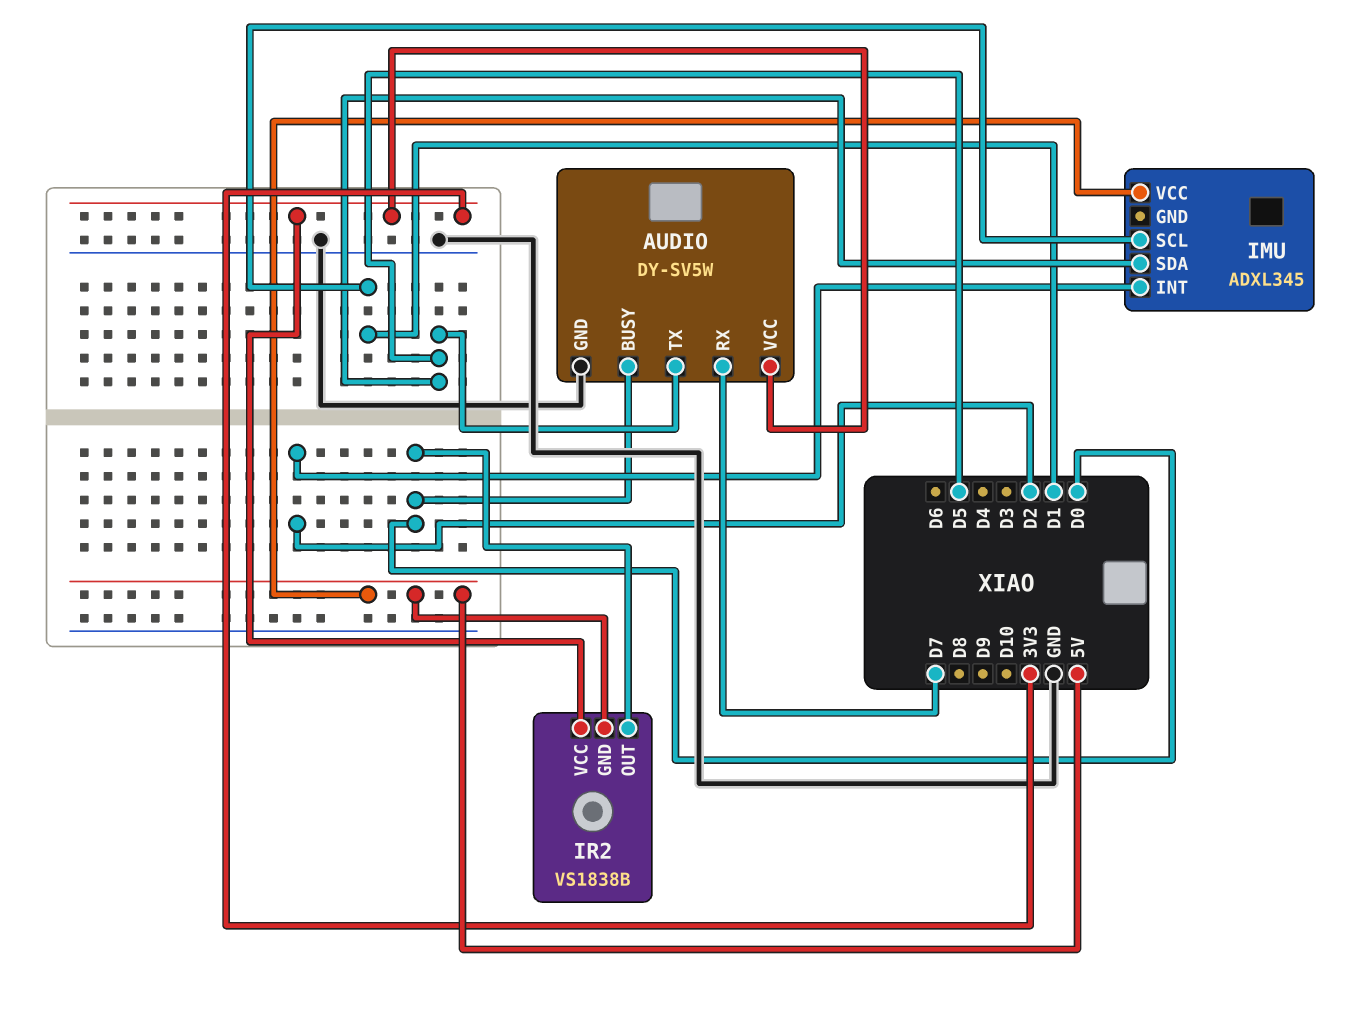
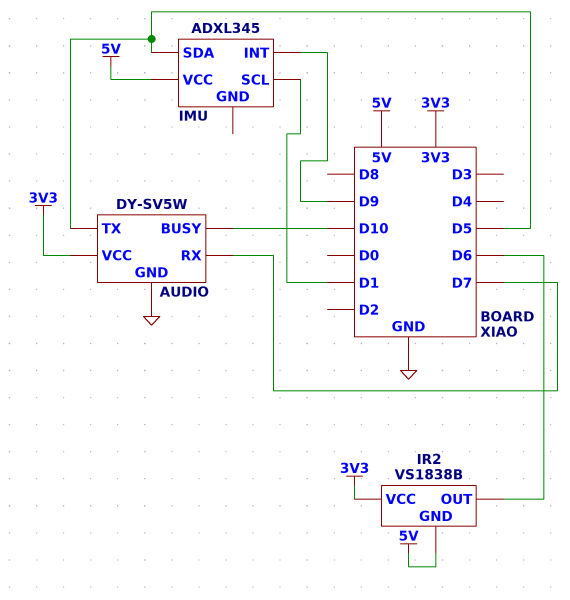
AUDIO pin BUSY: D0 -> D10
IMU pin INT: D2 -> D9
IR2 pin OUT: D0 -> D6

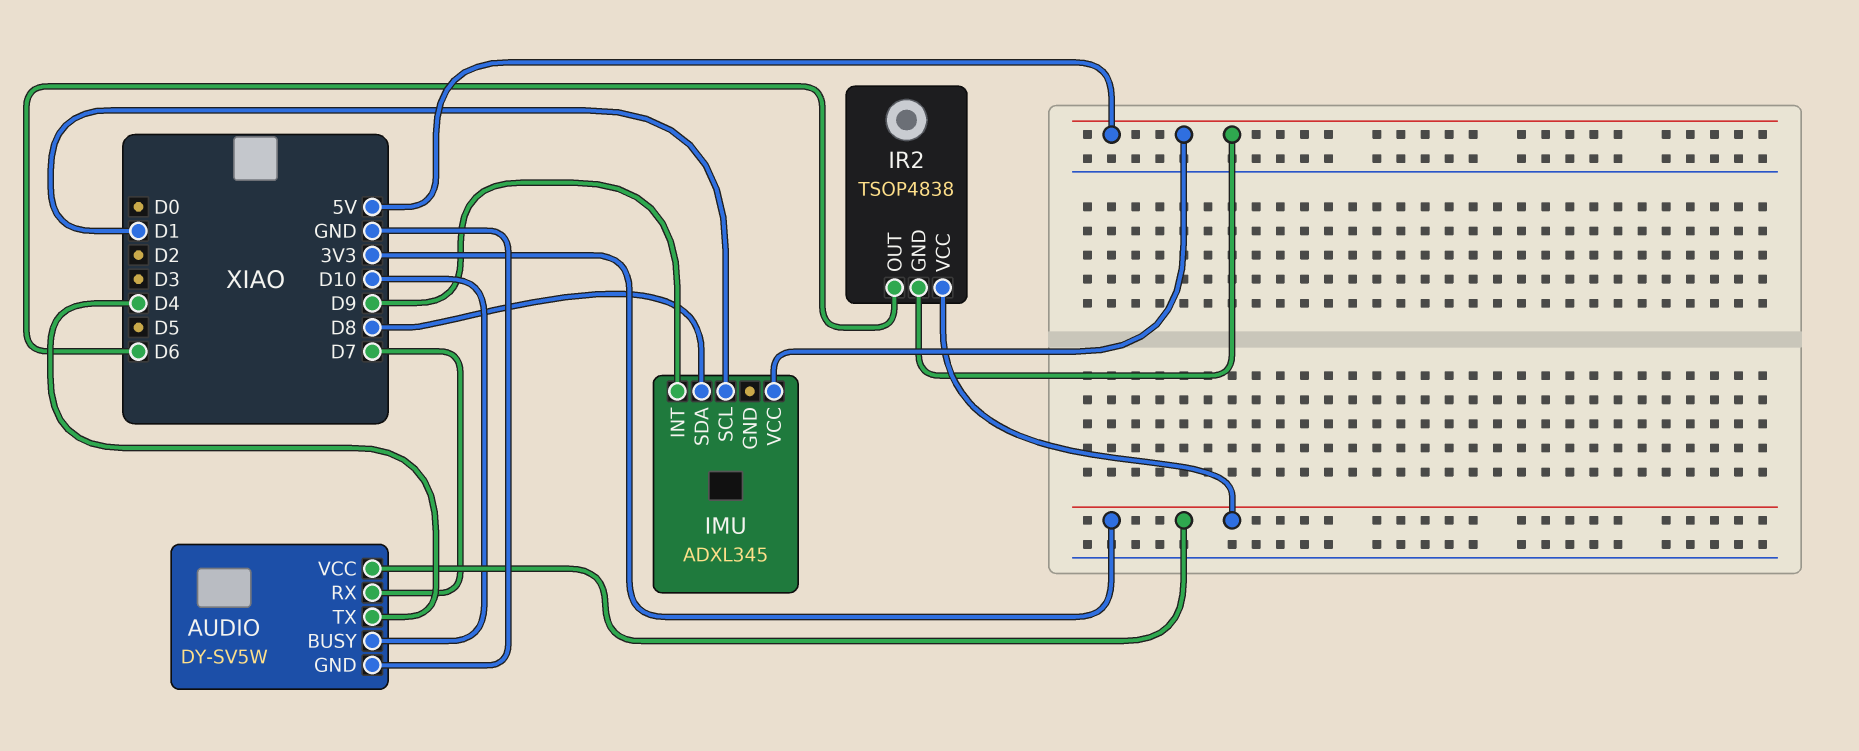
AUDIO pin TX: D5 -> D4
IMU pin SDA: D5 -> D8
IR2: VS1838B -> TSOP4838

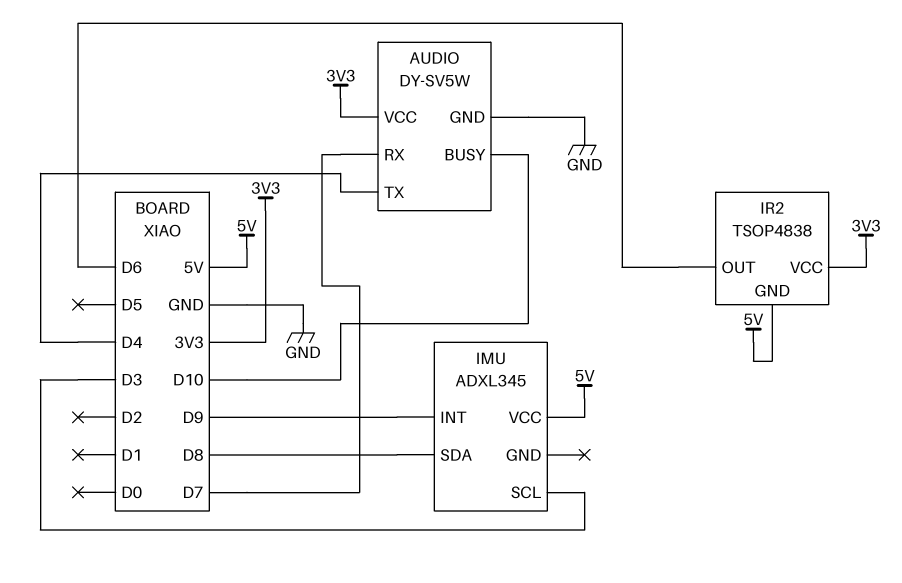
IMU pin SCL: D1 -> D3

